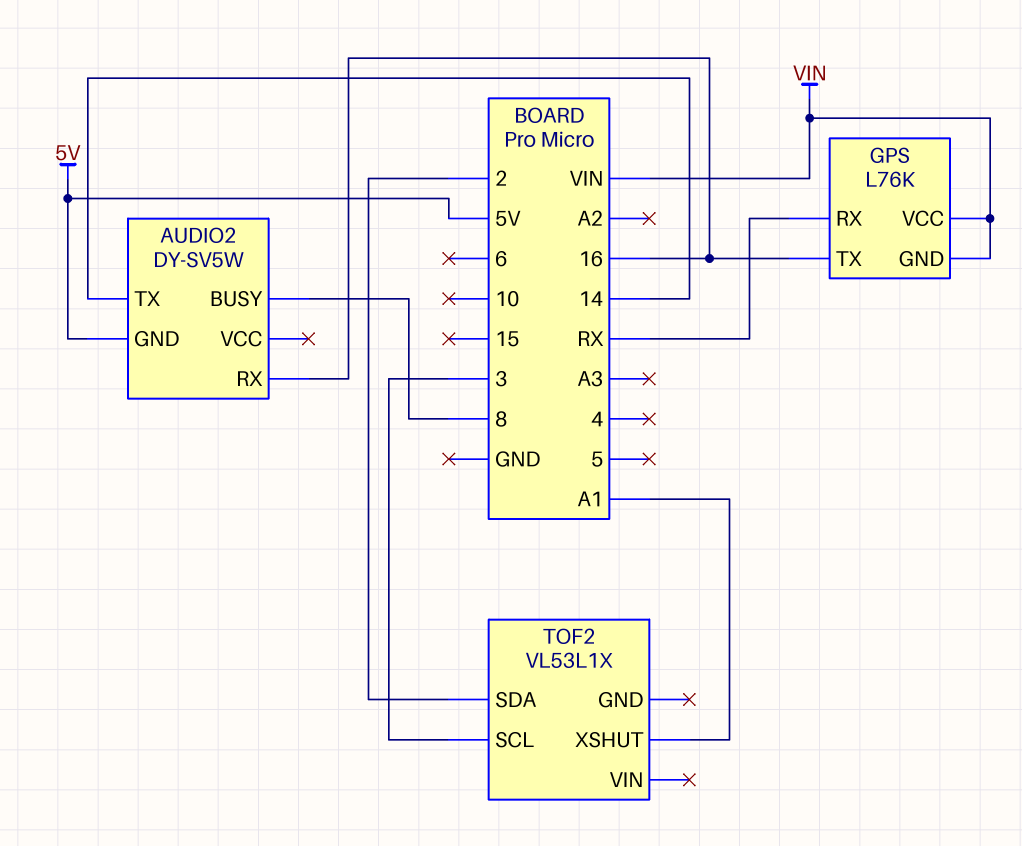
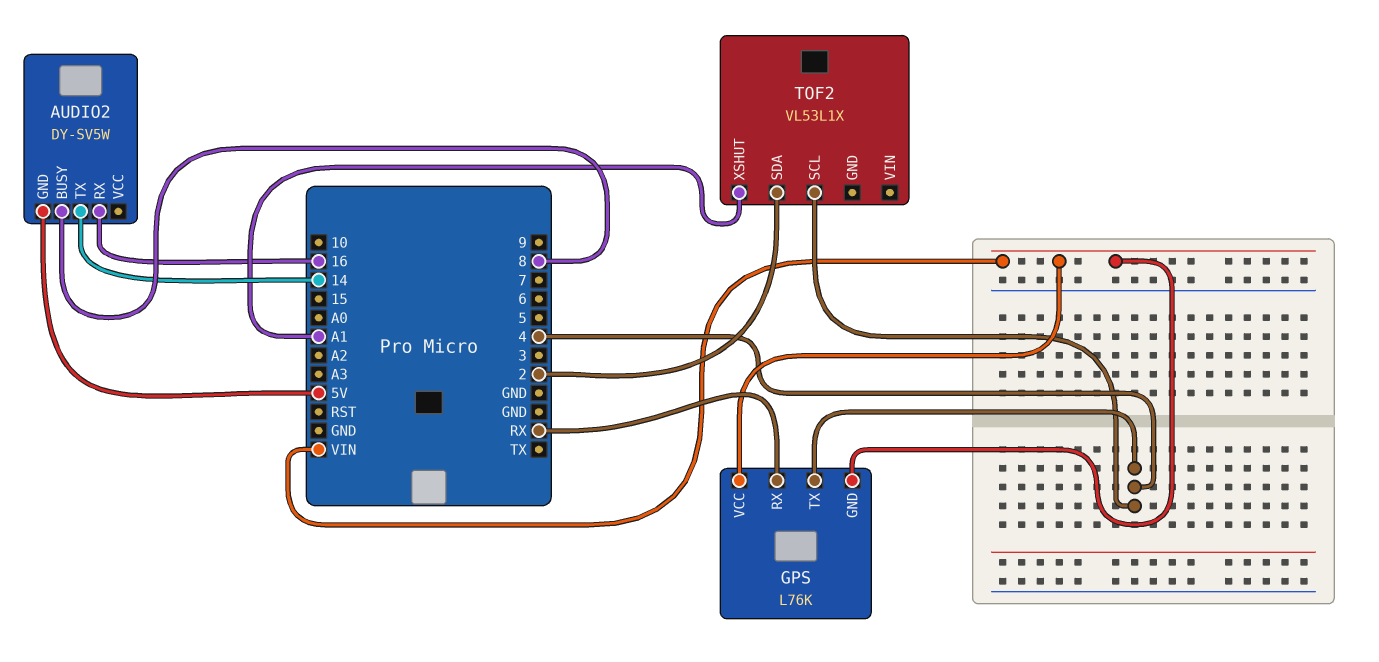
GPS pin TX: 16 -> 4
TOF2 pin SCL: 3 -> 4

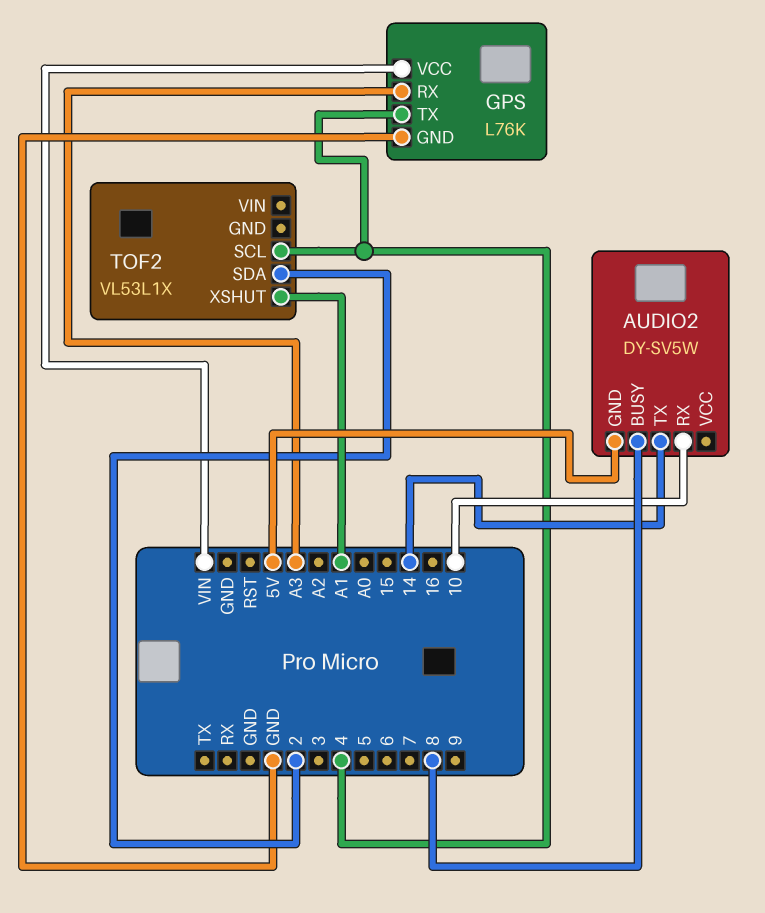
AUDIO2 pin RX: 16 -> 10
GPS pin GND: VIN -> GND
GPS pin RX: RX -> A3

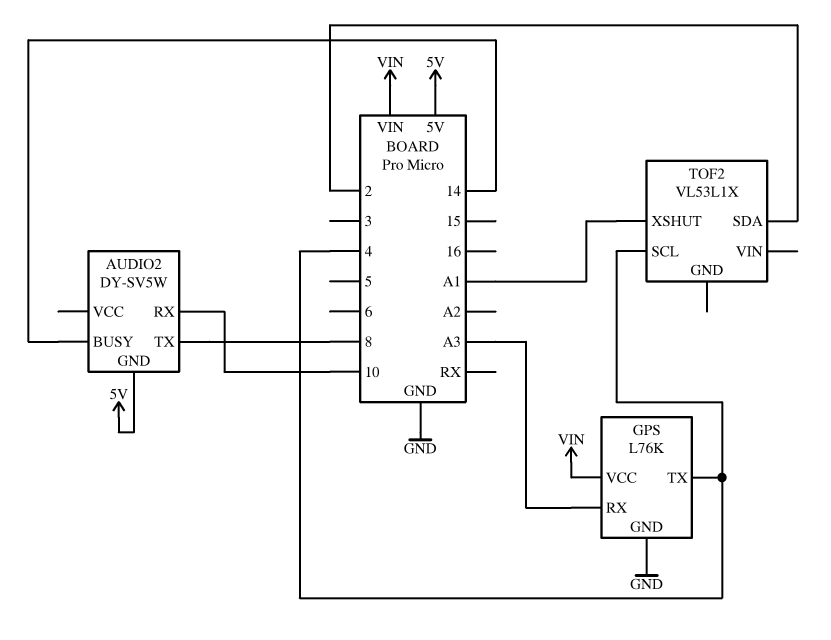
AUDIO2 pin BUSY: 8 -> 14
AUDIO2 pin TX: 14 -> 8

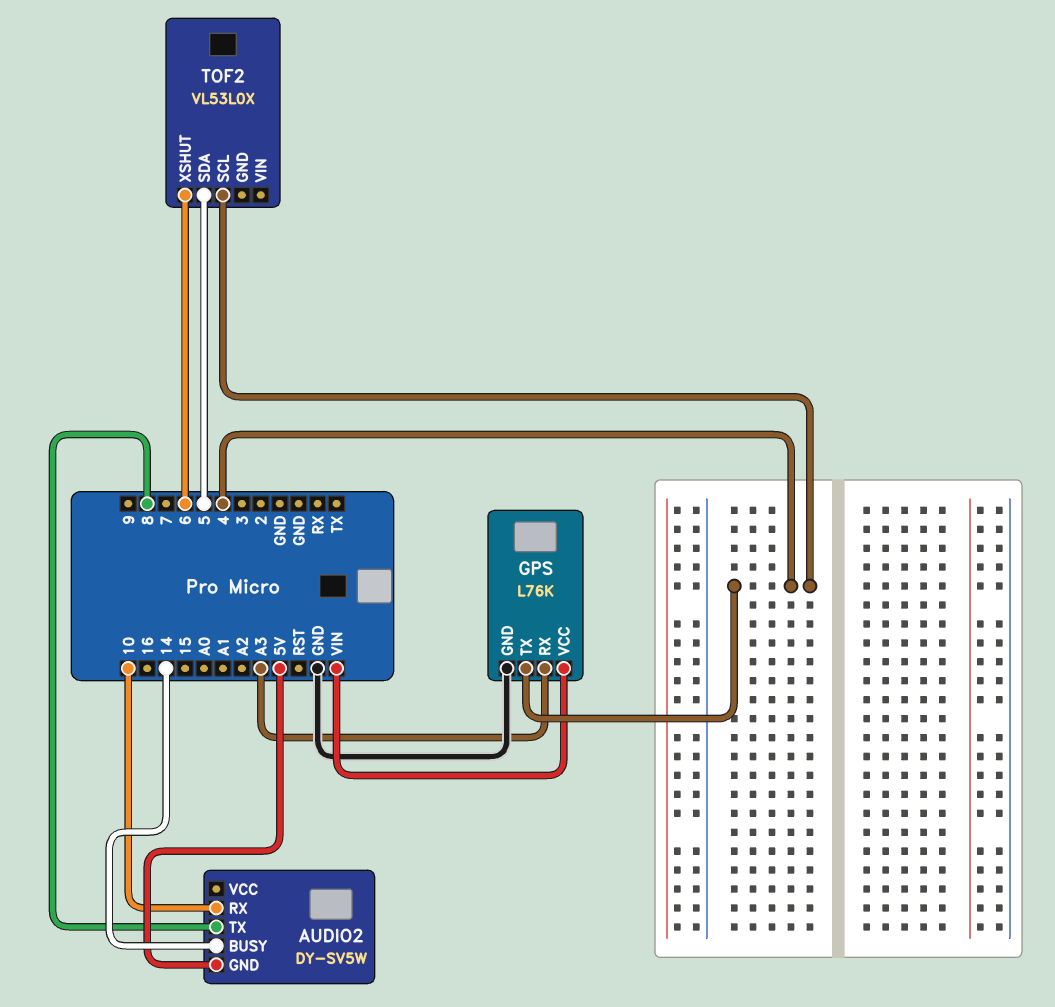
TOF2: VL53L1X -> VL53L0X
TOF2 pin SDA: 2 -> 5
TOF2 pin XSHUT: A1 -> 6

